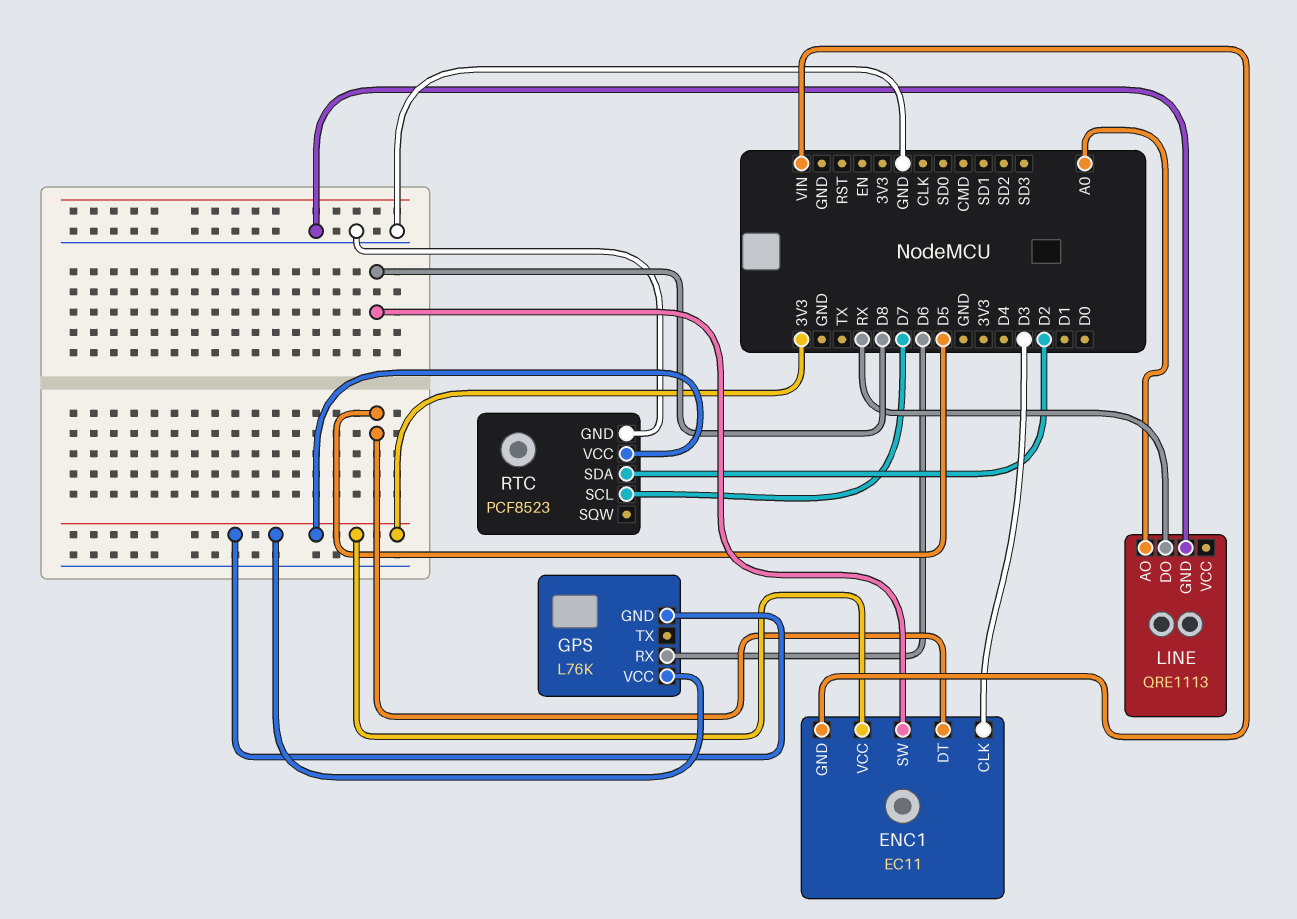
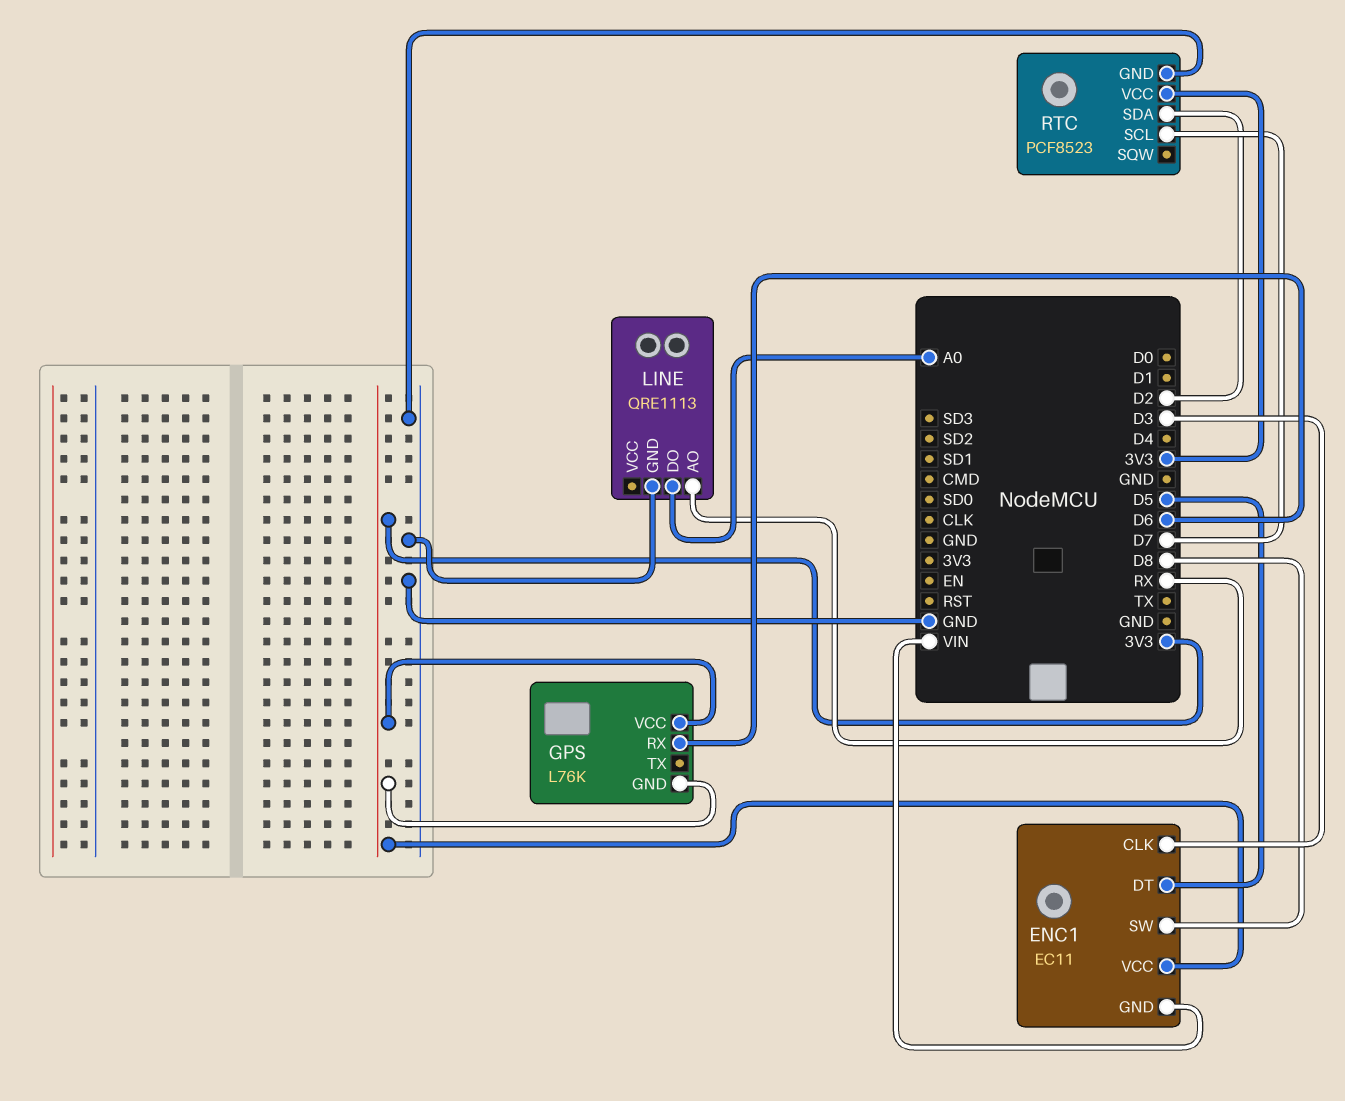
LINE pin AO: A0 -> RX
LINE pin DO: RX -> A0

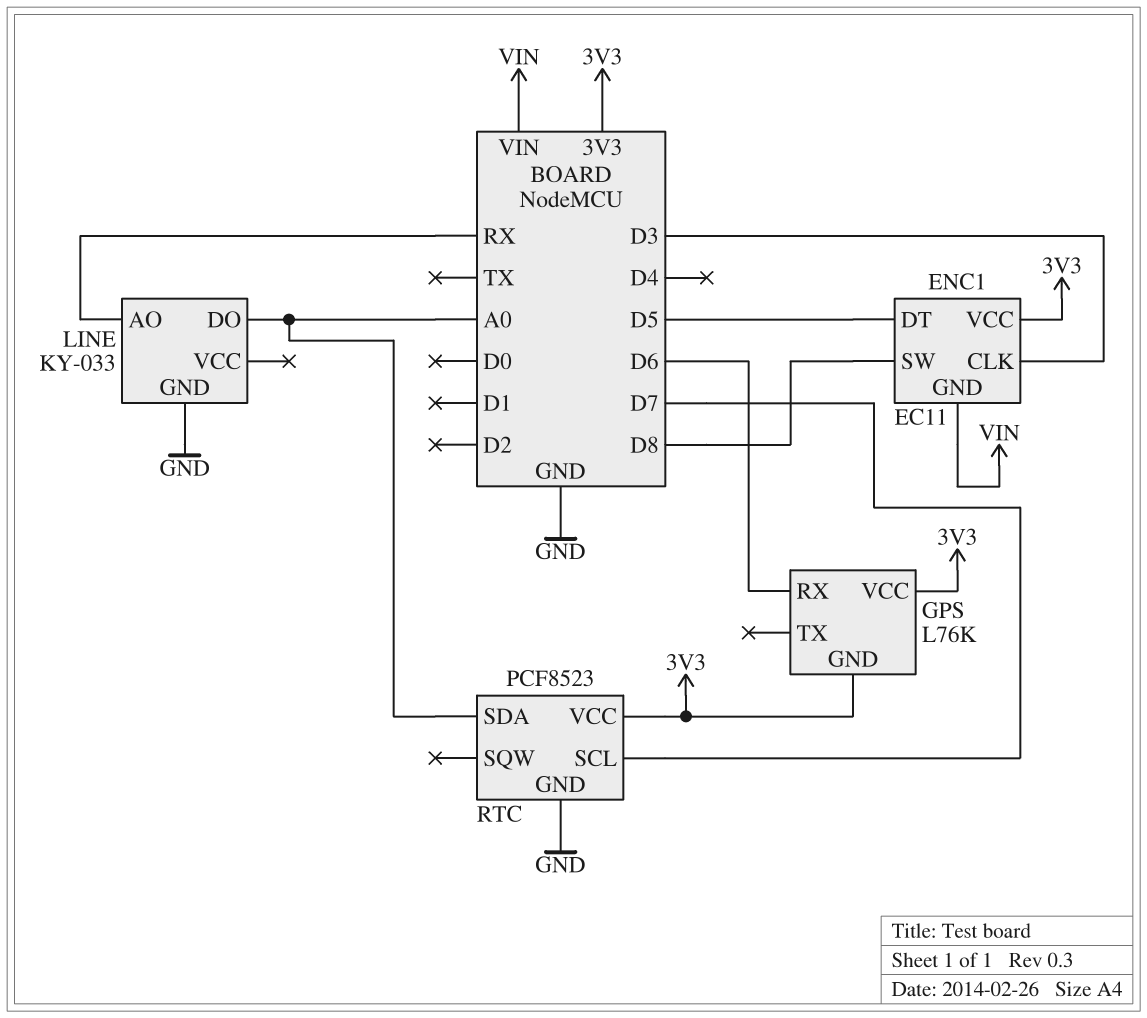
LINE: QRE1113 -> KY-033
RTC pin SDA: D2 -> A0

